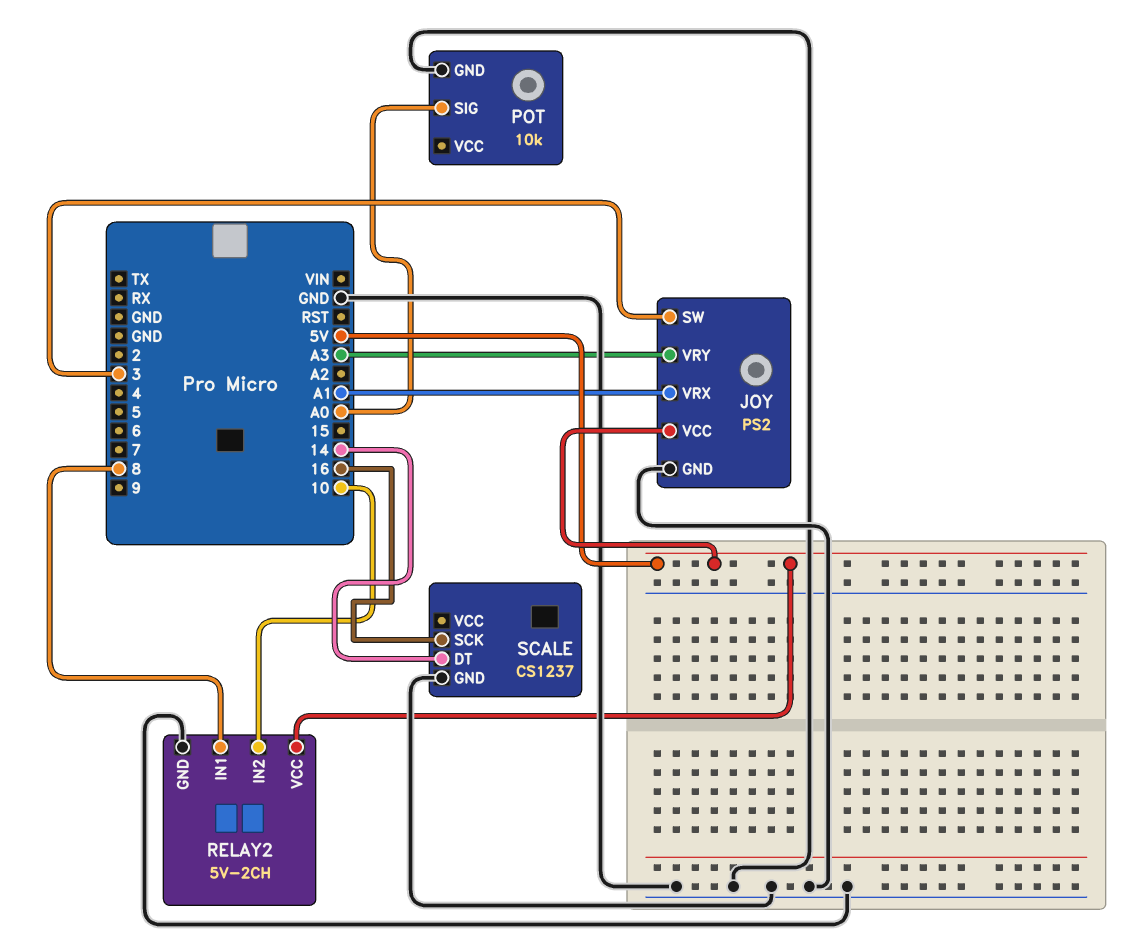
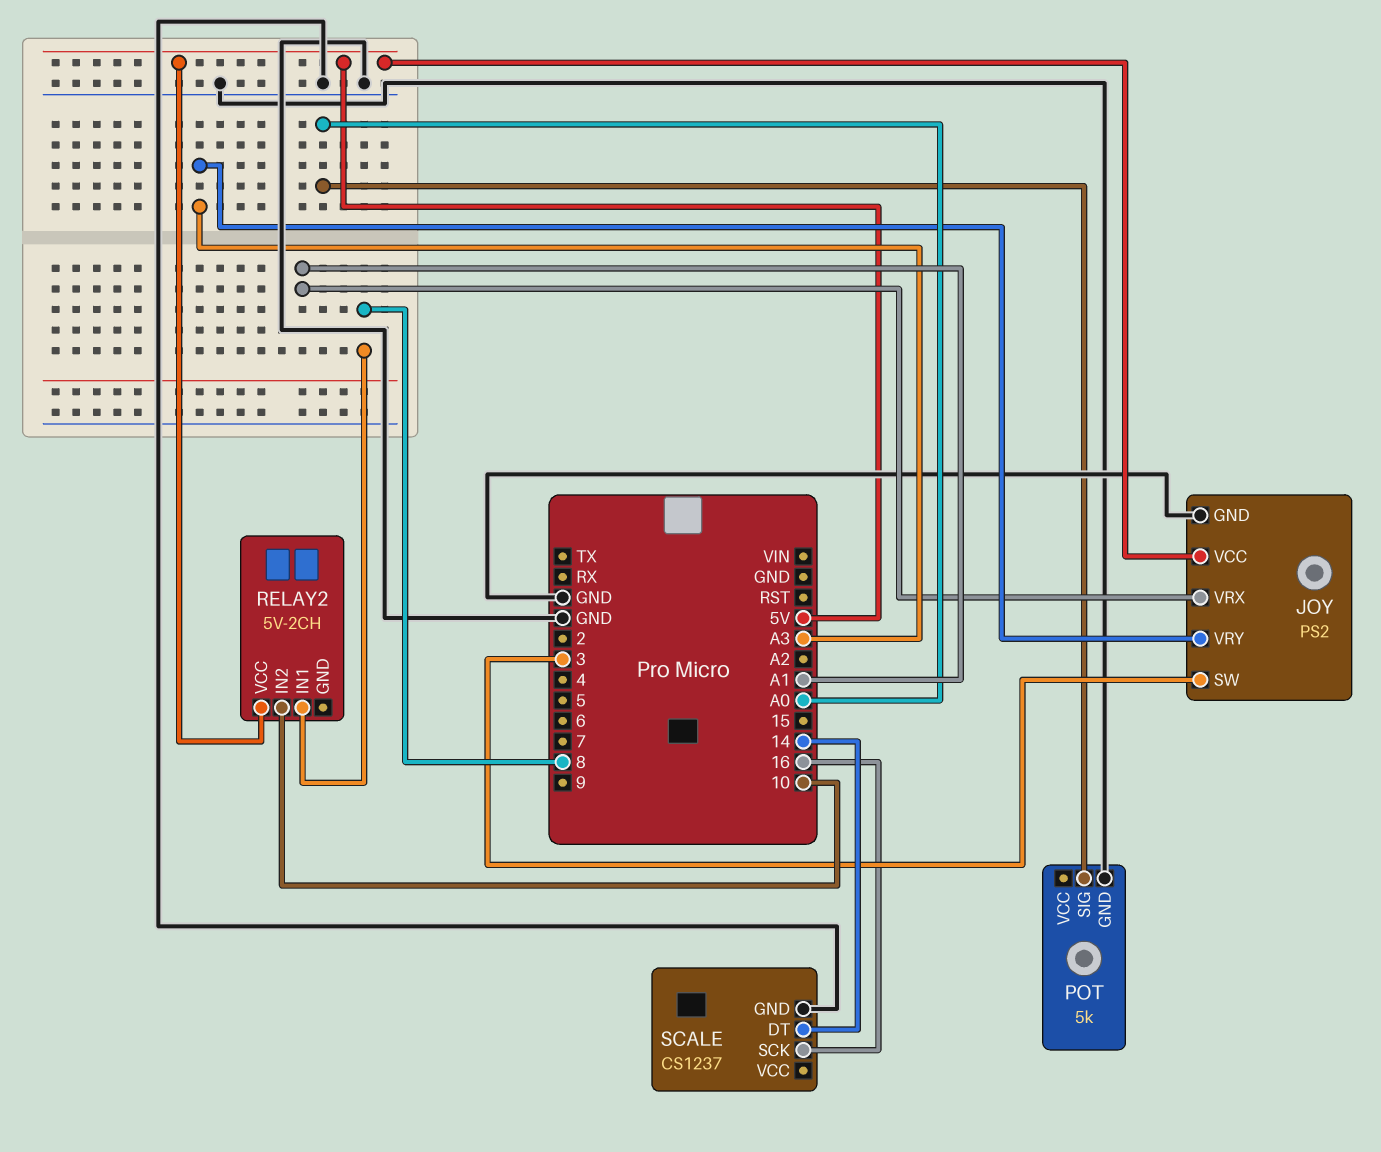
POT: 10k -> 5k
RELAY2 pin GND: GND -> none

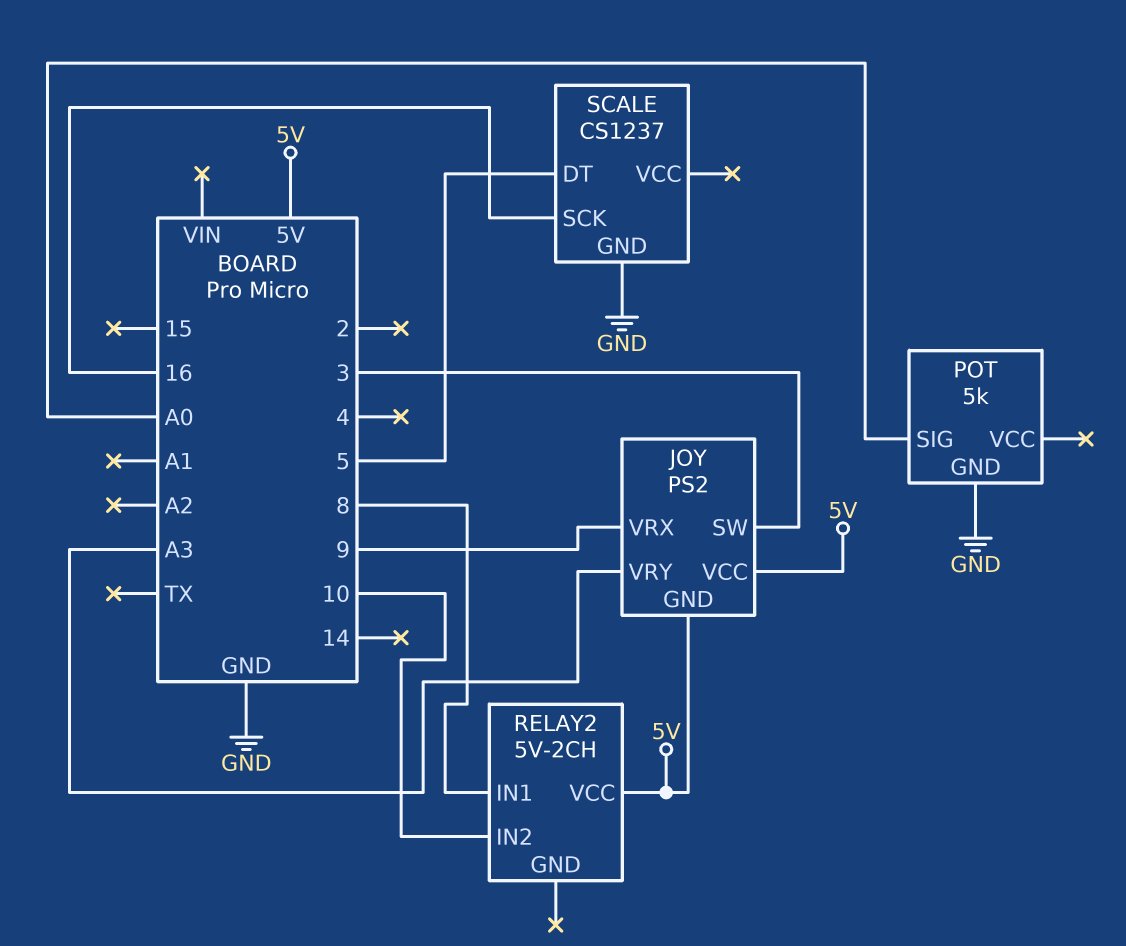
JOY pin GND: GND -> 5V
JOY pin VRX: A1 -> 9
SCALE pin DT: 14 -> 5

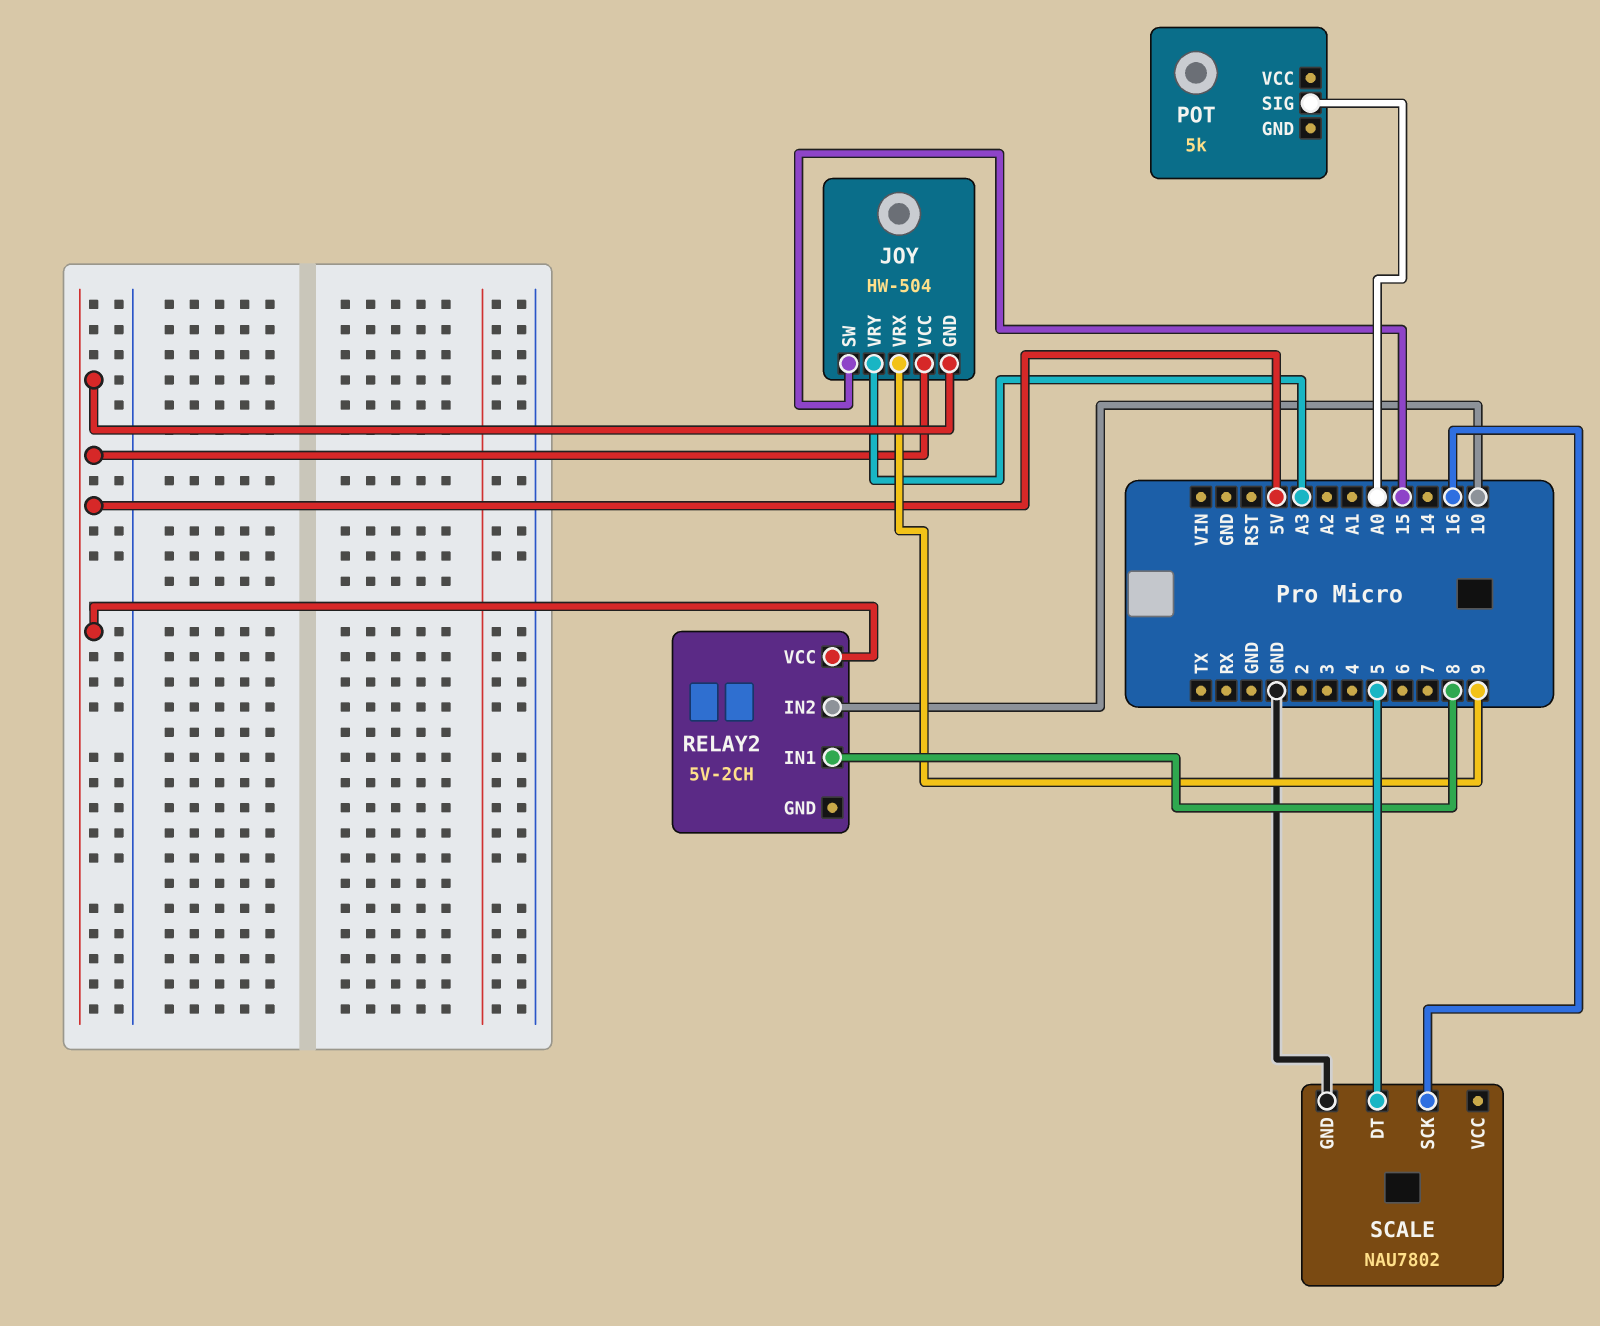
JOY: PS2 -> HW-504
JOY pin SW: 3 -> 15
POT pin GND: GND -> none
SCALE: CS1237 -> NAU7802

